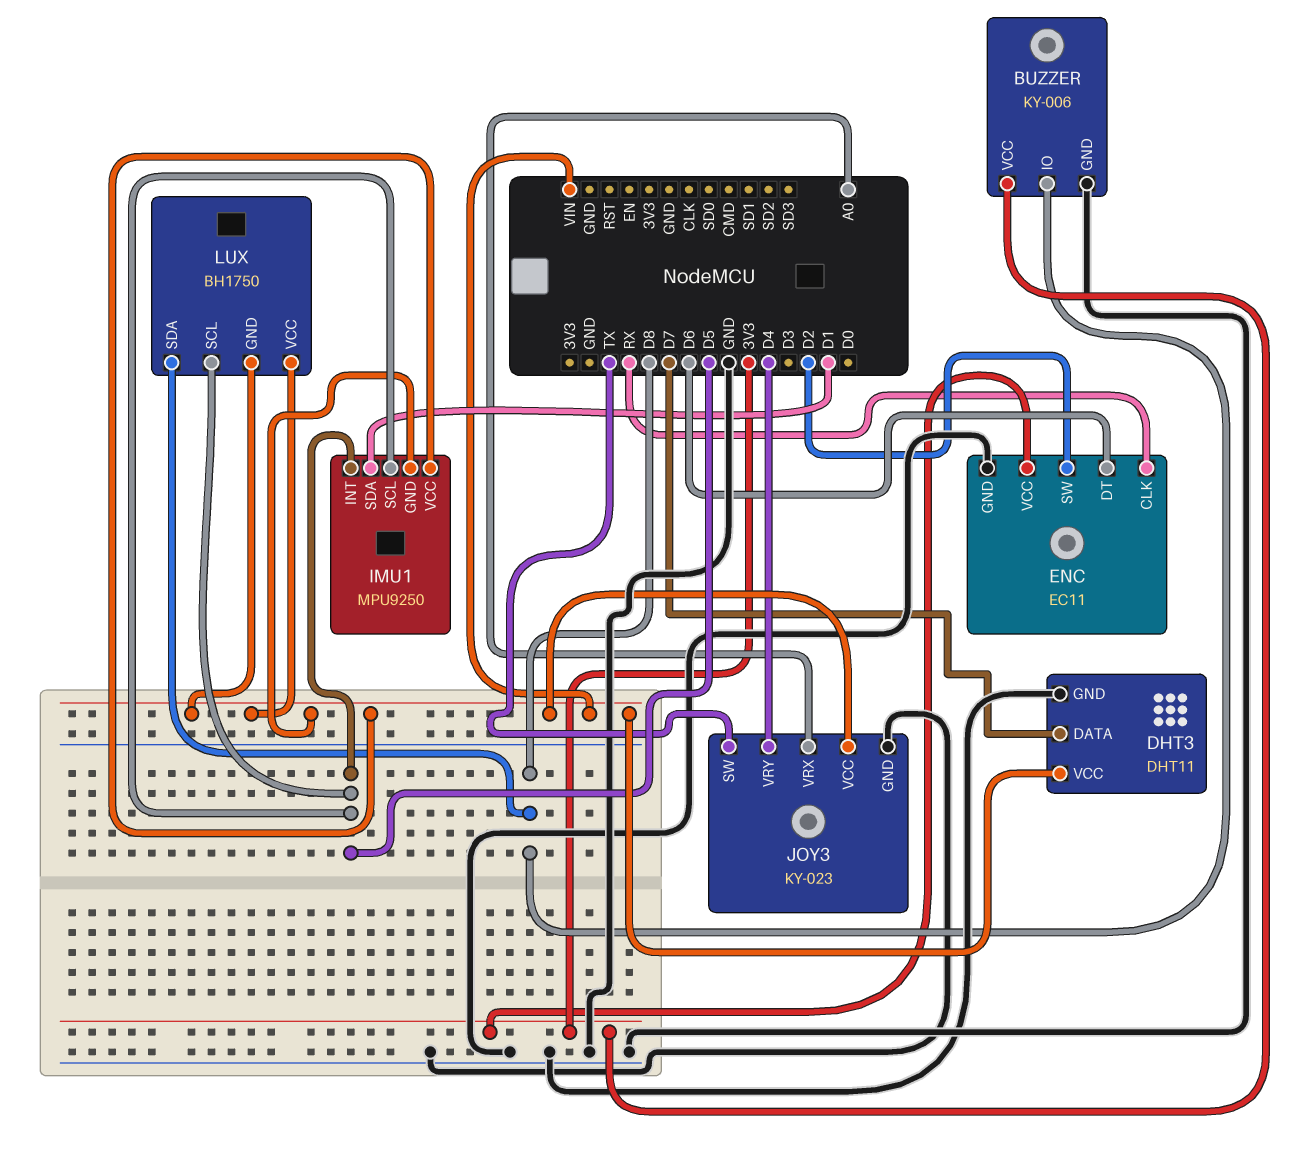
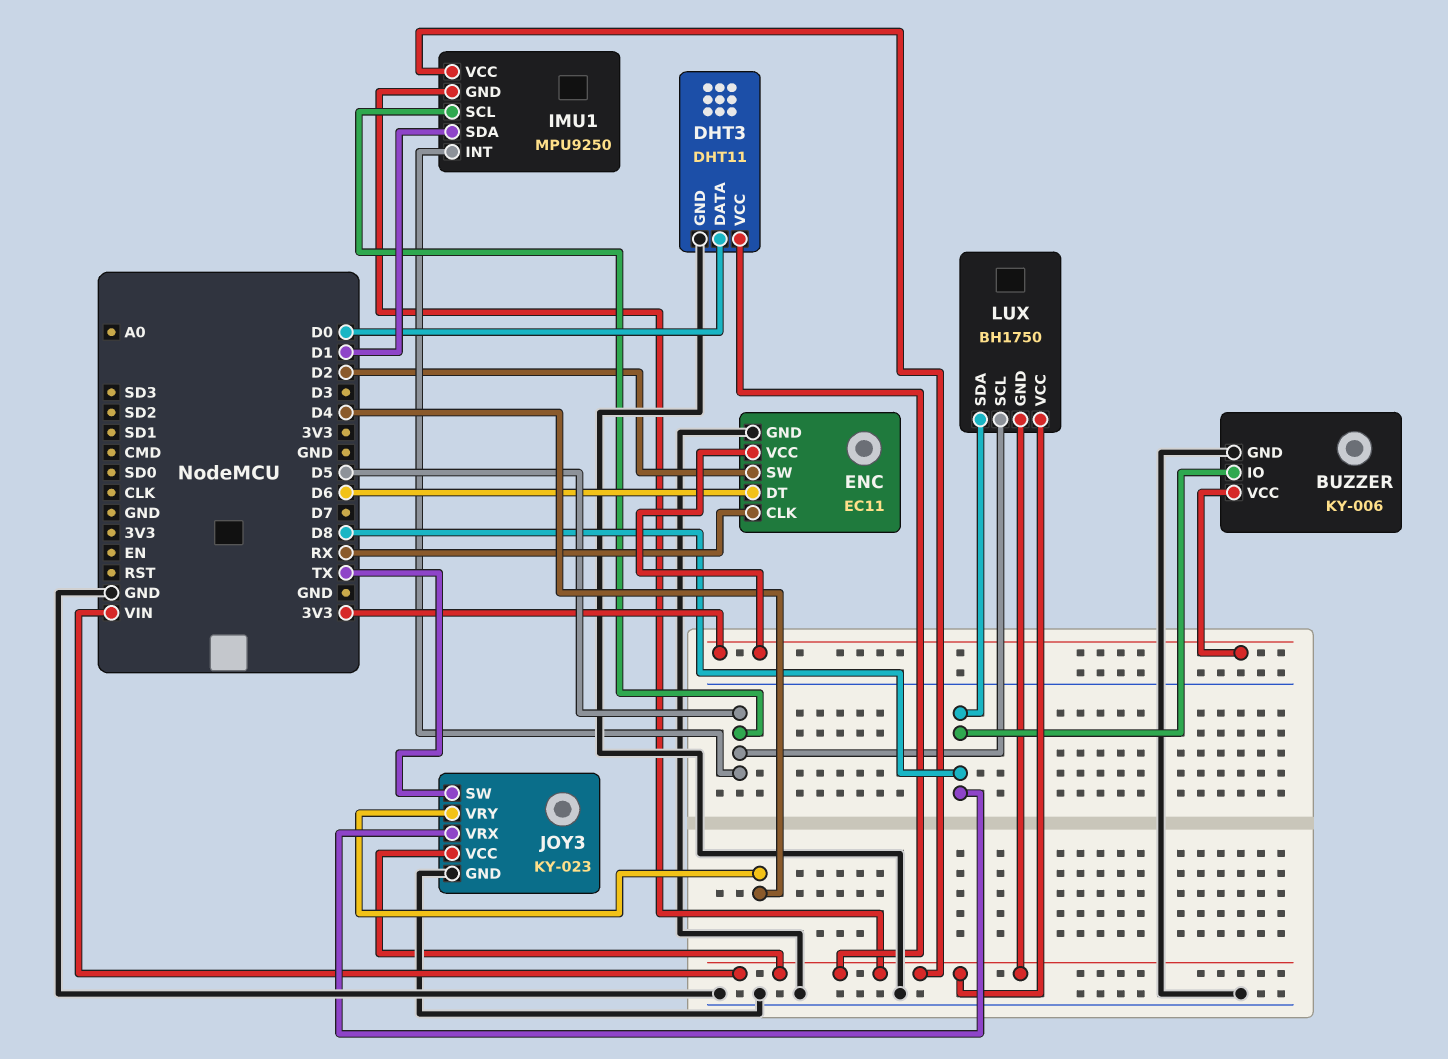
DHT3 pin DATA: D7 -> D0
JOY3 pin VRX: A0 -> D8

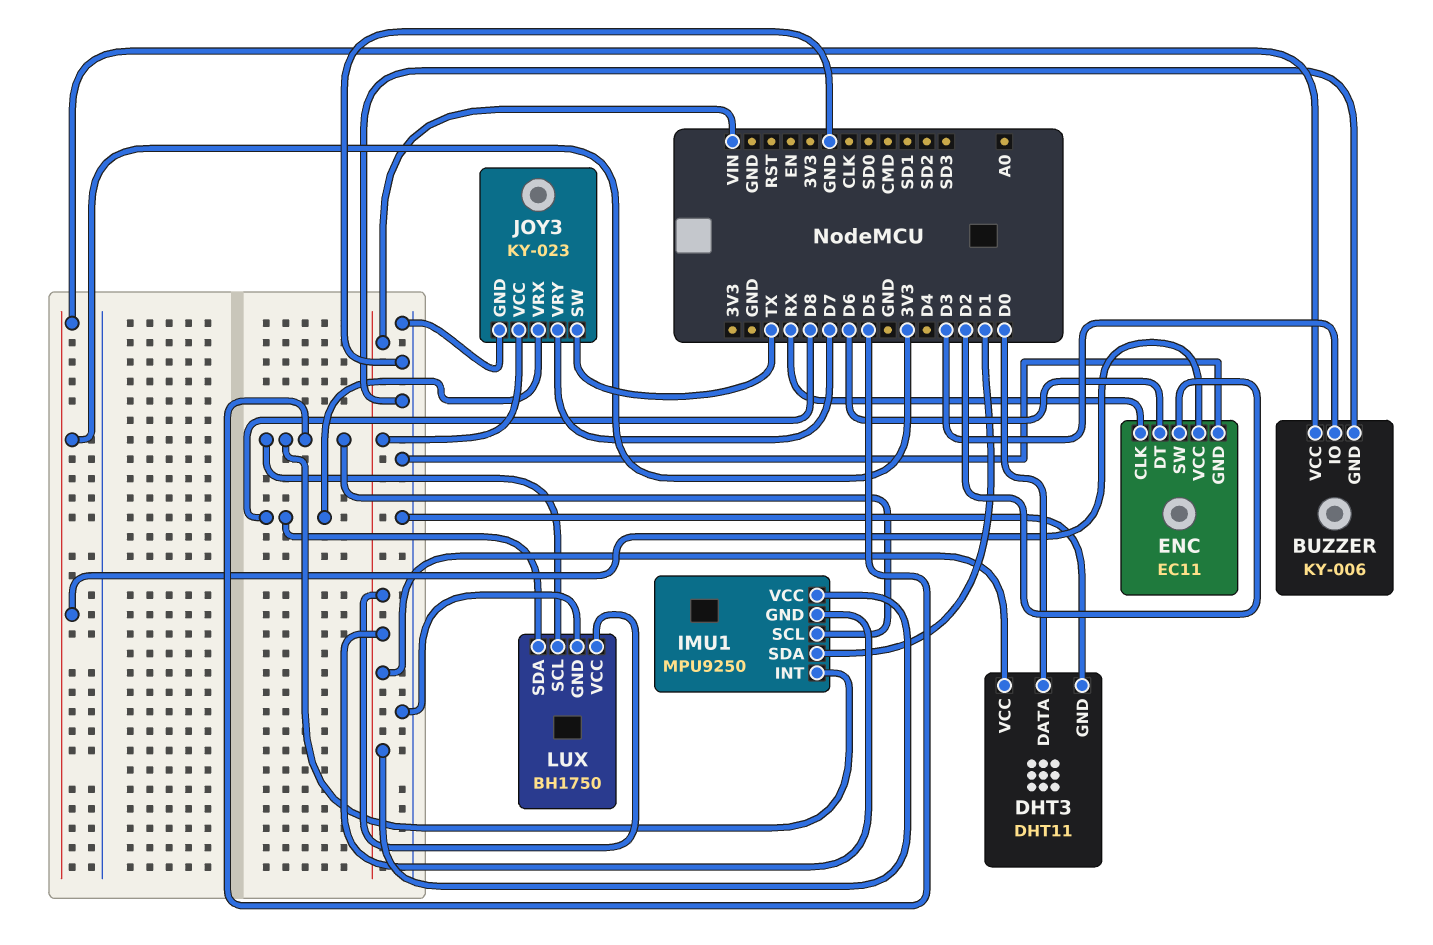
BUZZER pin IO: D8 -> D3
JOY3 pin VRY: D4 -> D7
LUX pin GND: VIN -> GND

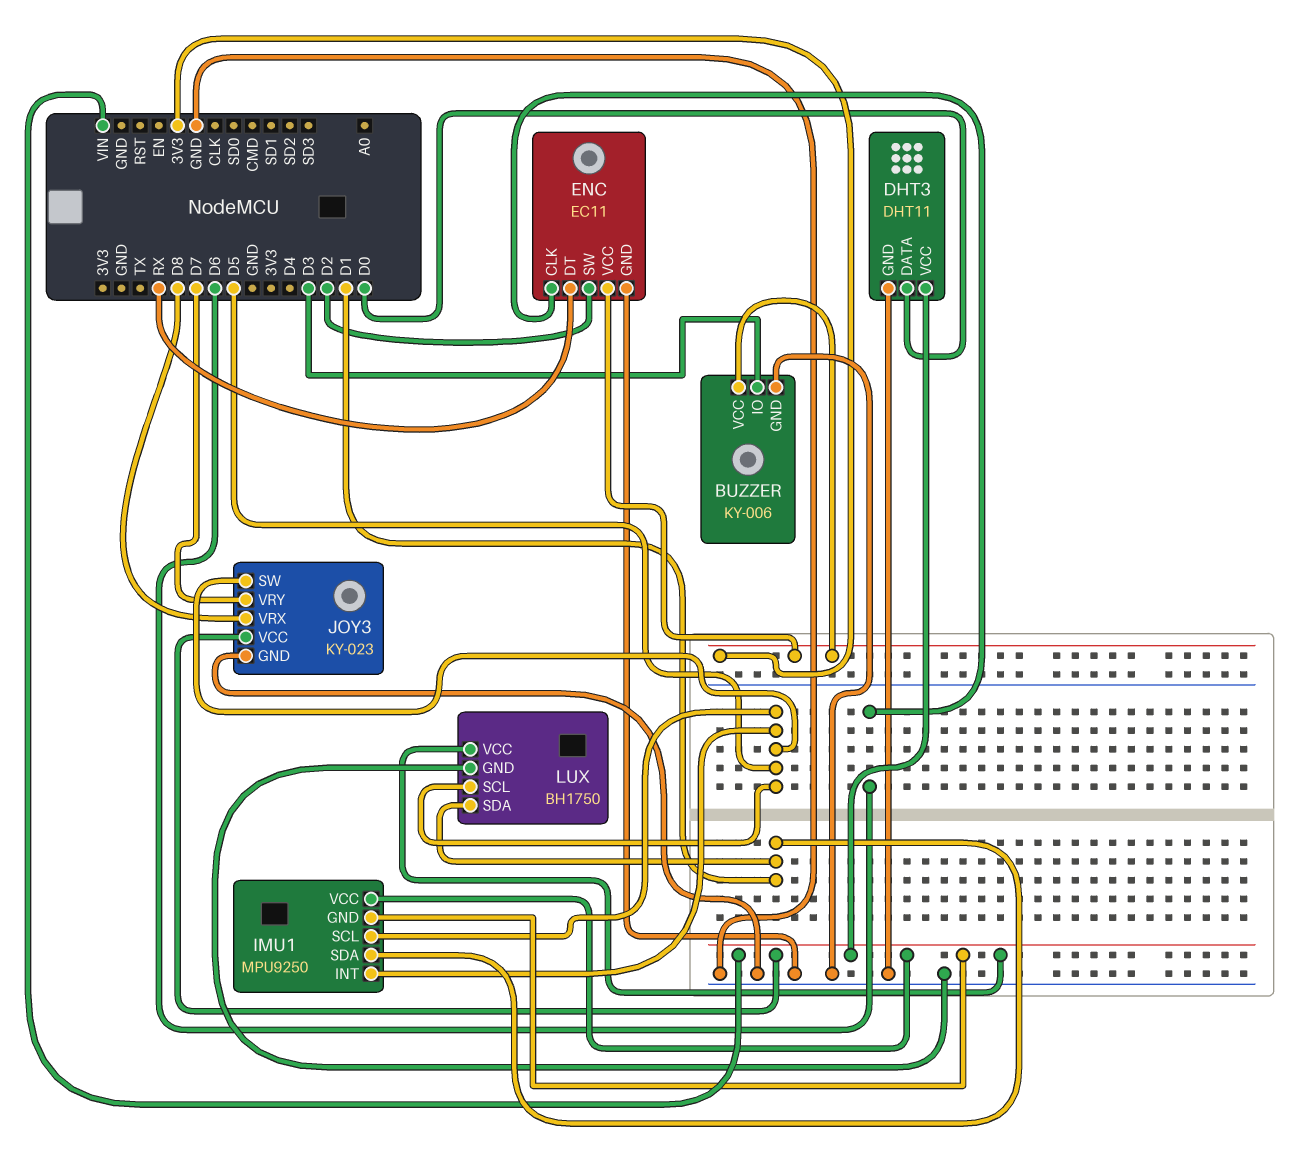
ENC pin CLK: RX -> D6
ENC pin DT: D6 -> RX
JOY3 pin SW: TX -> D5
LUX pin SDA: D8 -> D1

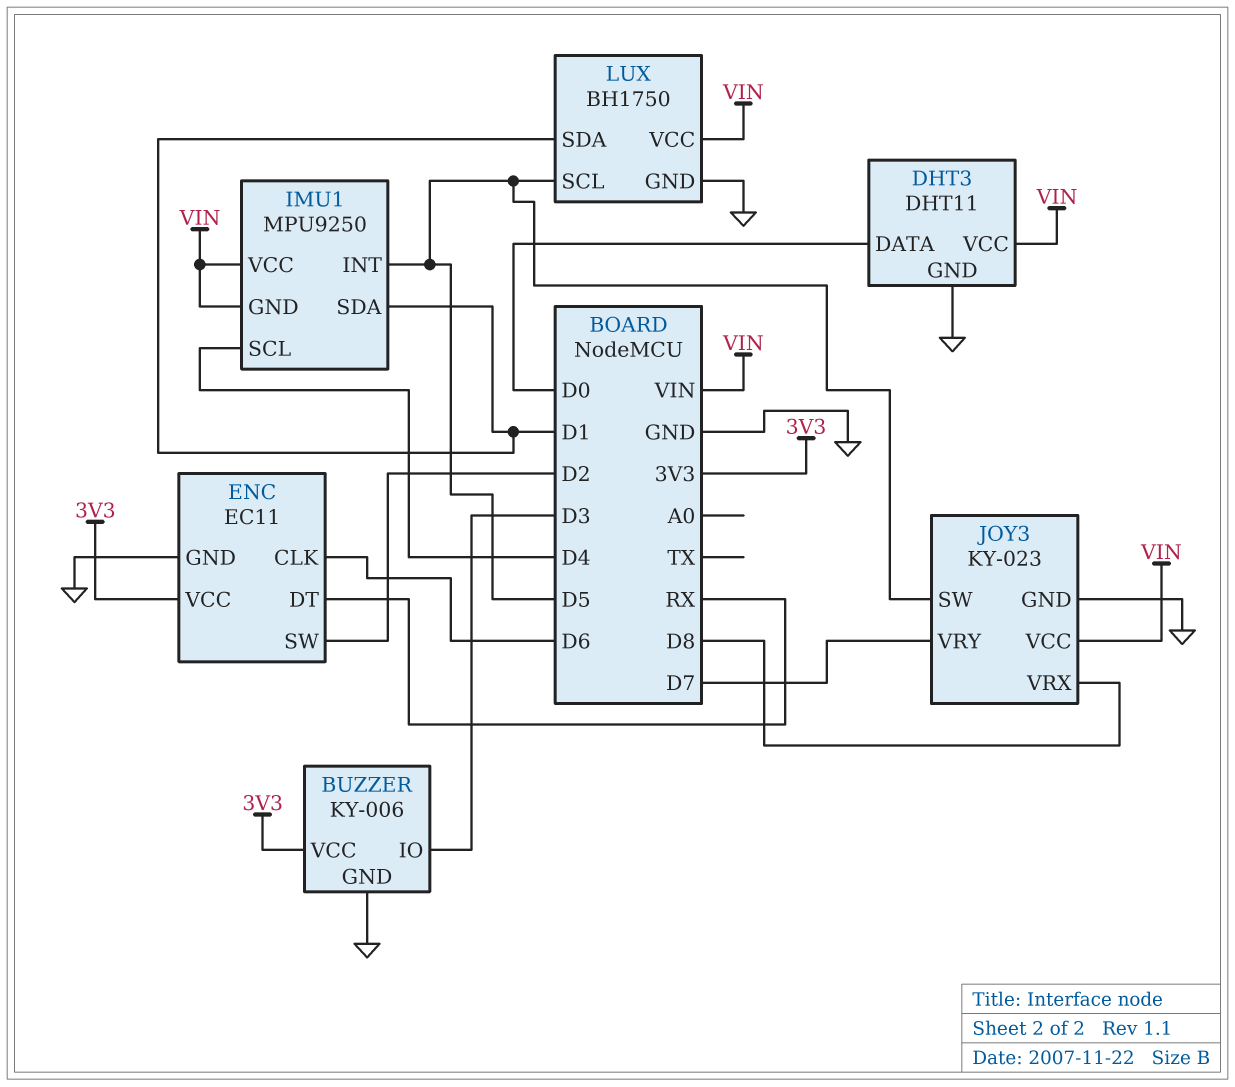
IMU1 pin SCL: D5 -> D4

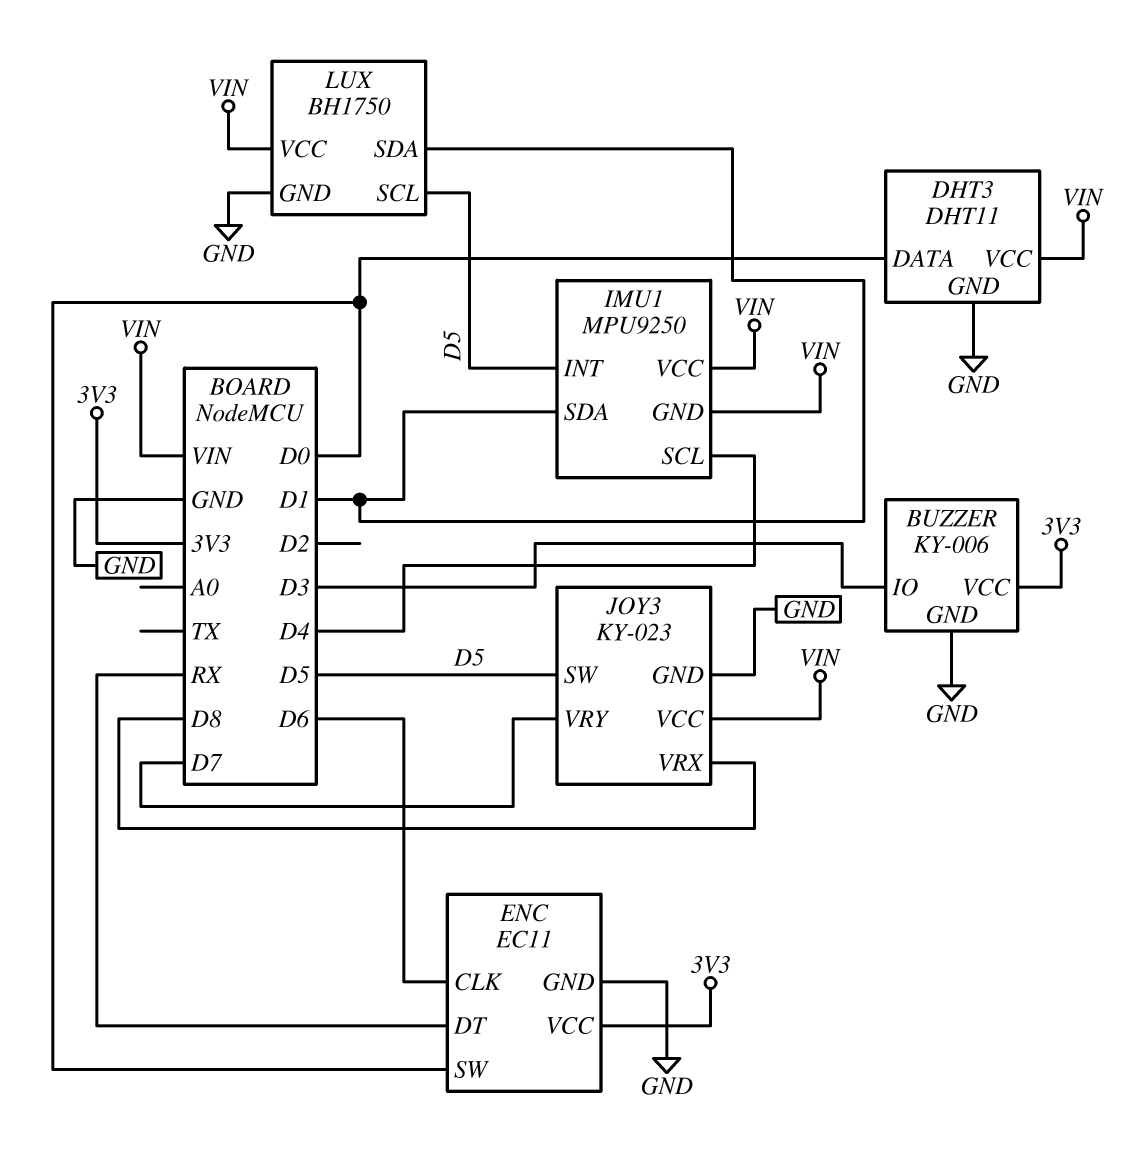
ENC pin SW: D2 -> D0

